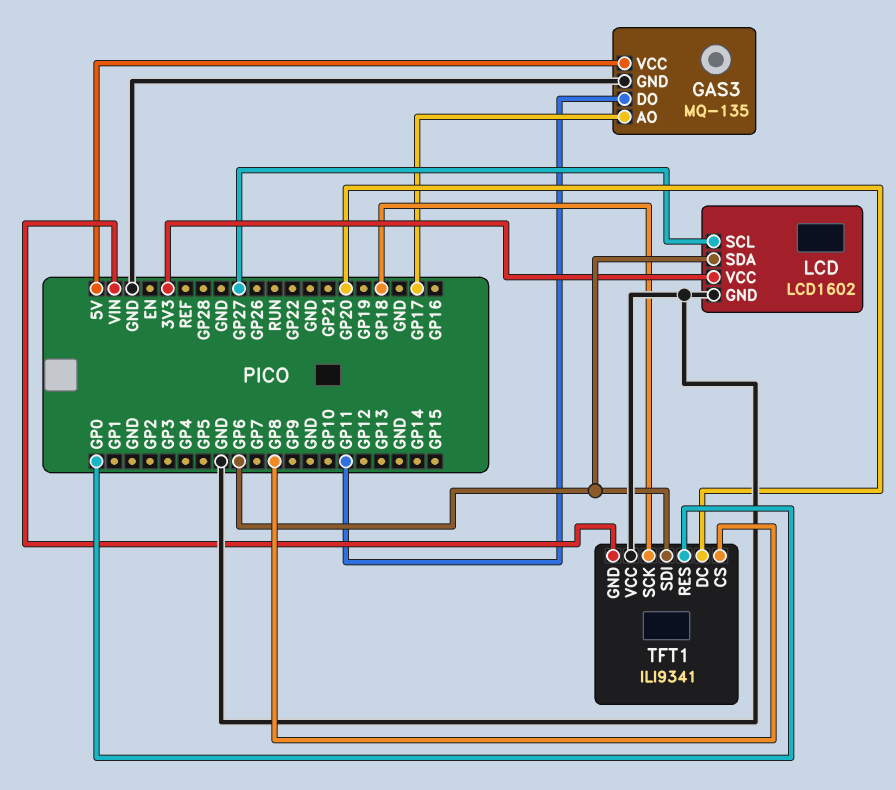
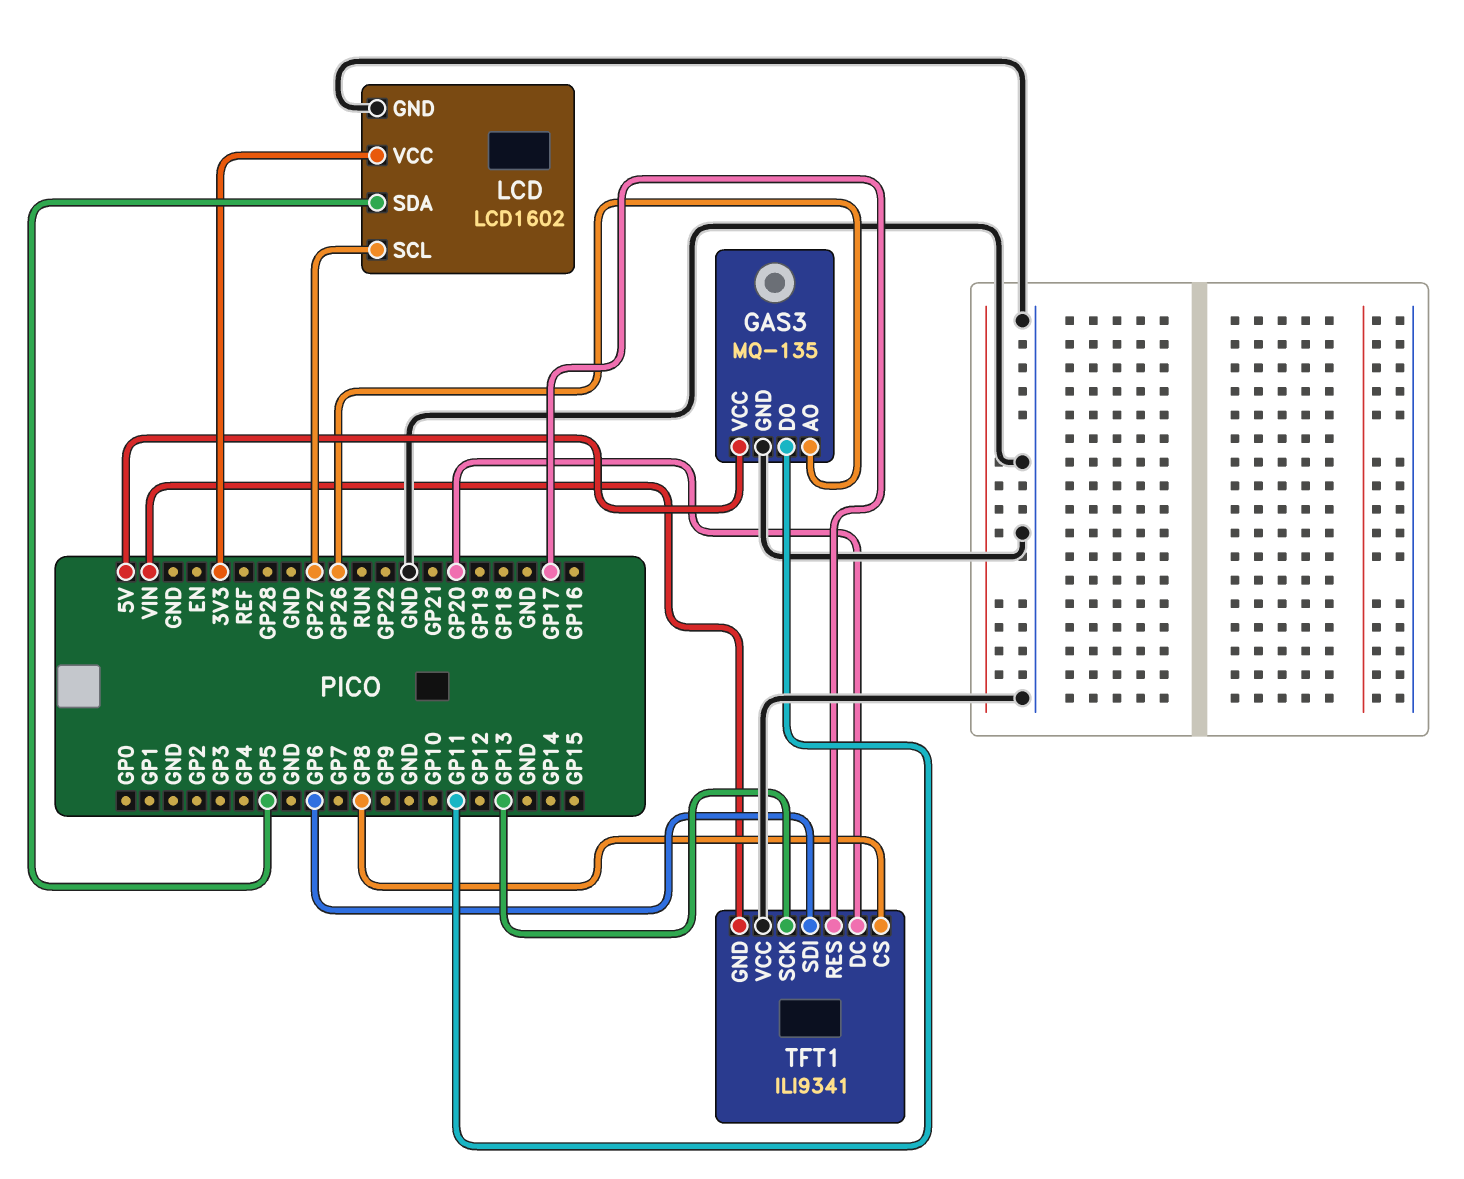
GAS3 pin AO: GP17 -> GP26
LCD pin SDA: GP6 -> GP5
TFT1 pin RES: GP0 -> GP17
TFT1 pin SCK: GP18 -> GP13

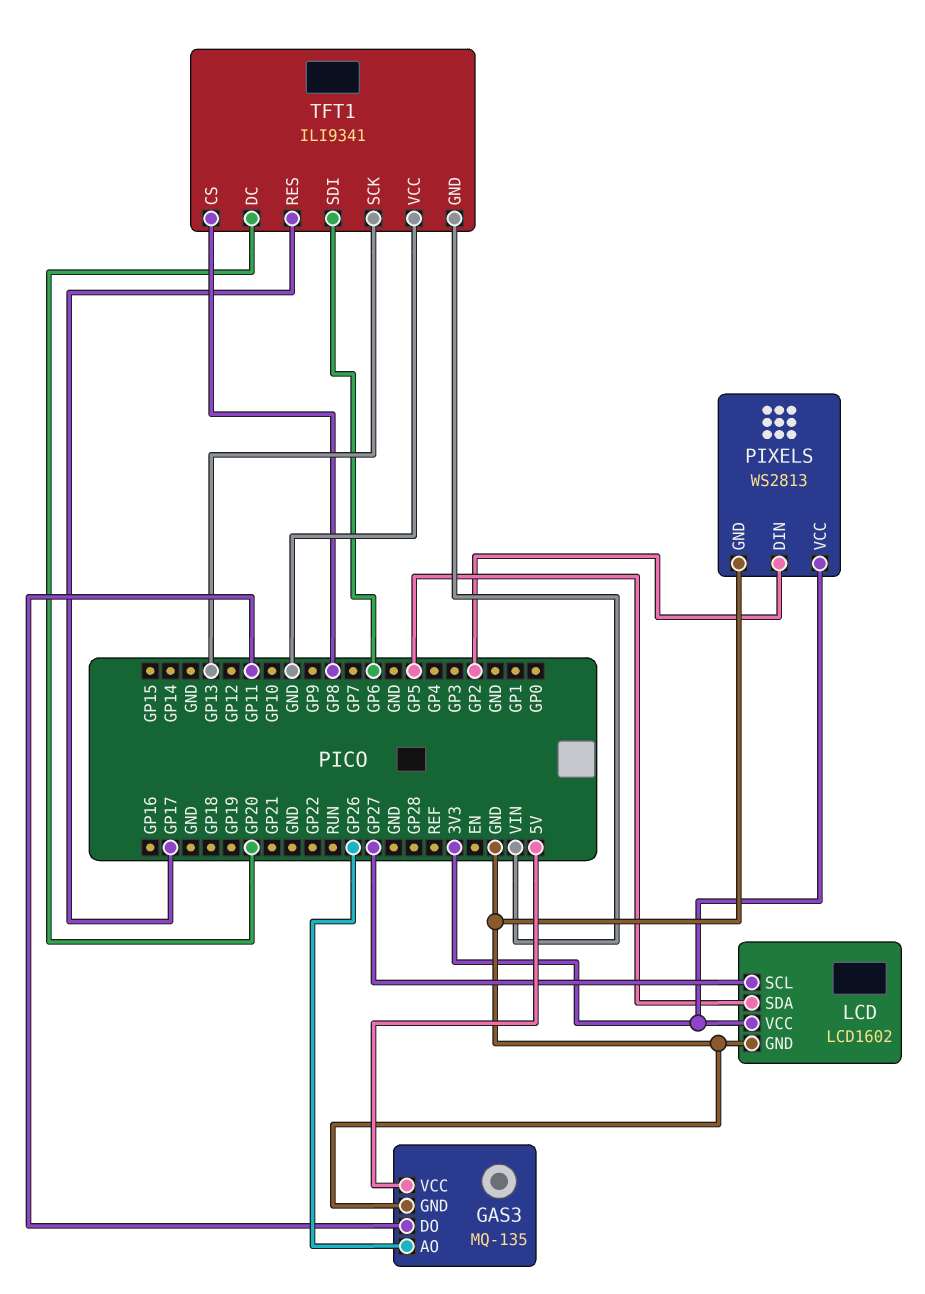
PIXELS: none -> WS2813
PIXELS pin DIN: none -> GP2
PIXELS pin GND: none -> GND
PIXELS pin VCC: none -> 3V3

